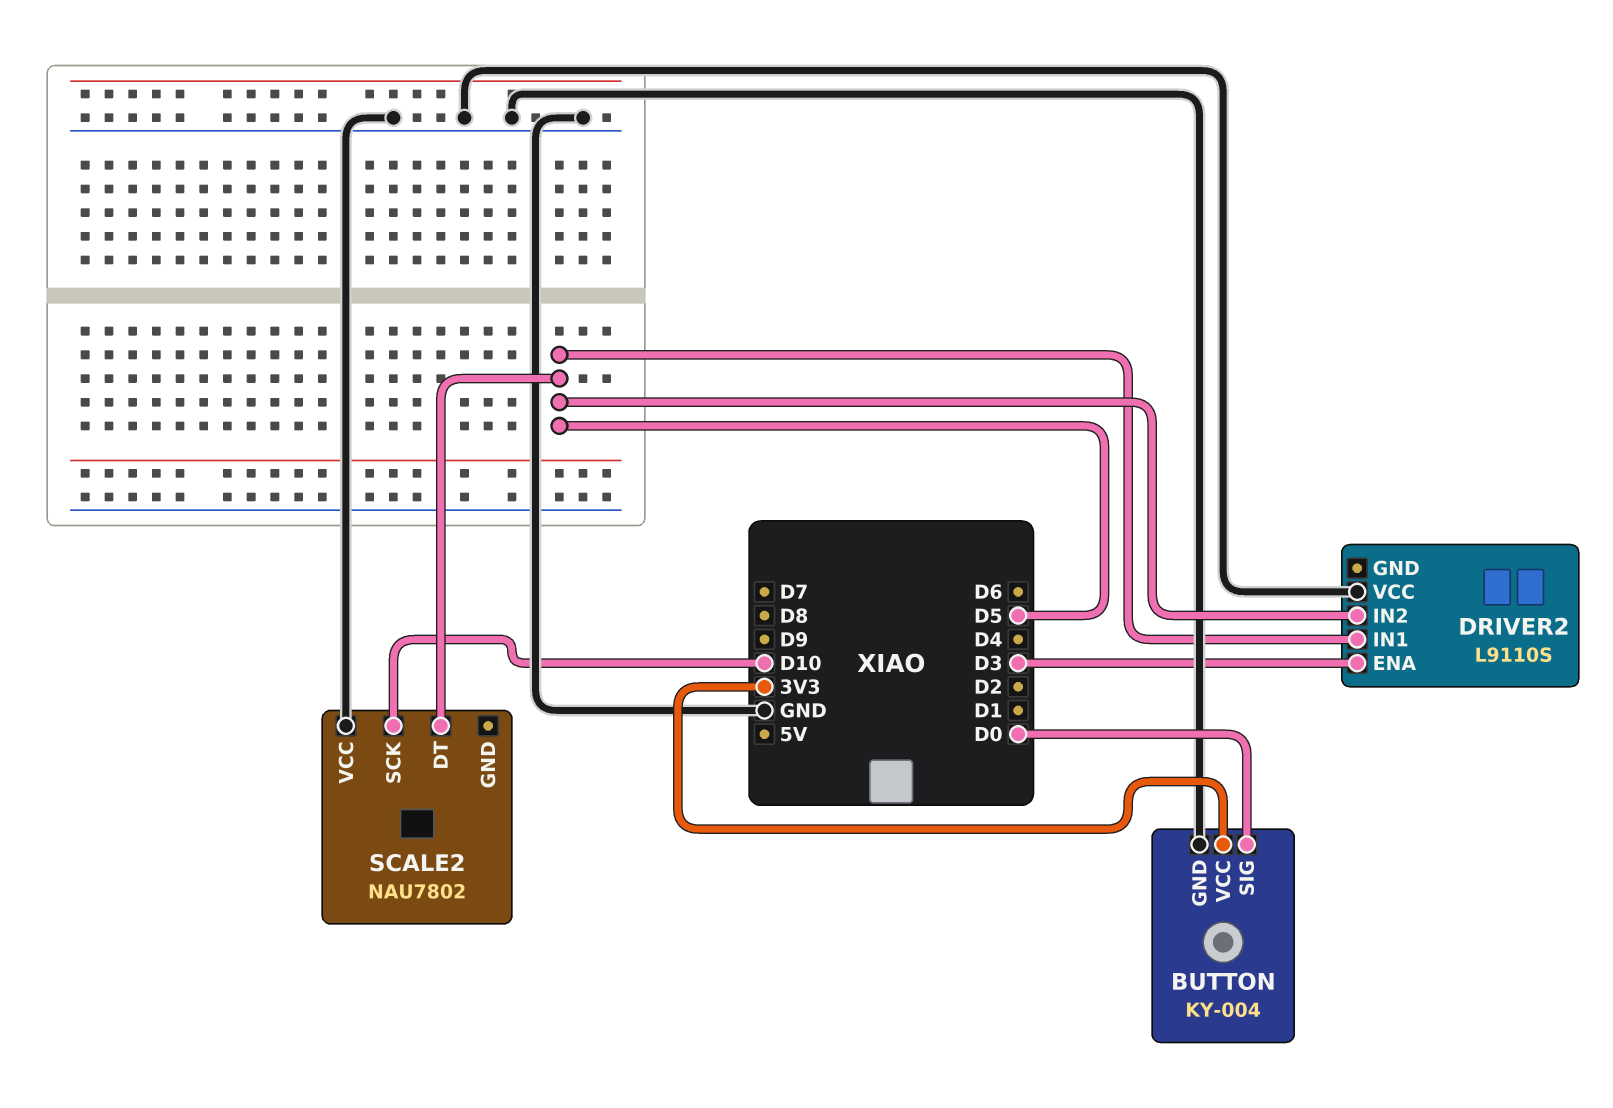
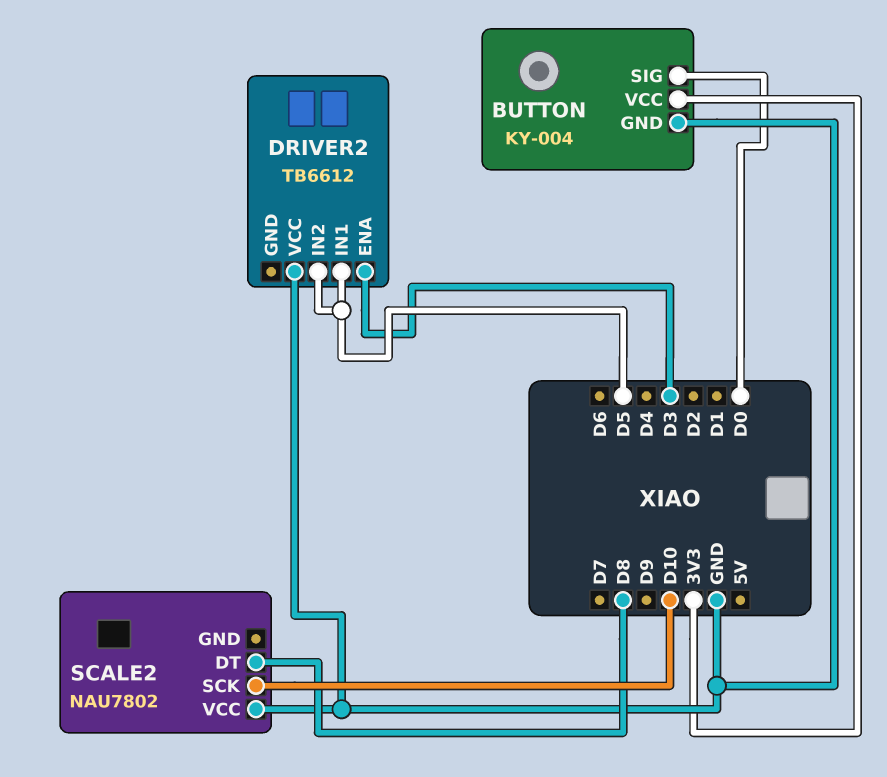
DRIVER2: L9110S -> TB6612
SCALE2 pin DT: D5 -> D8

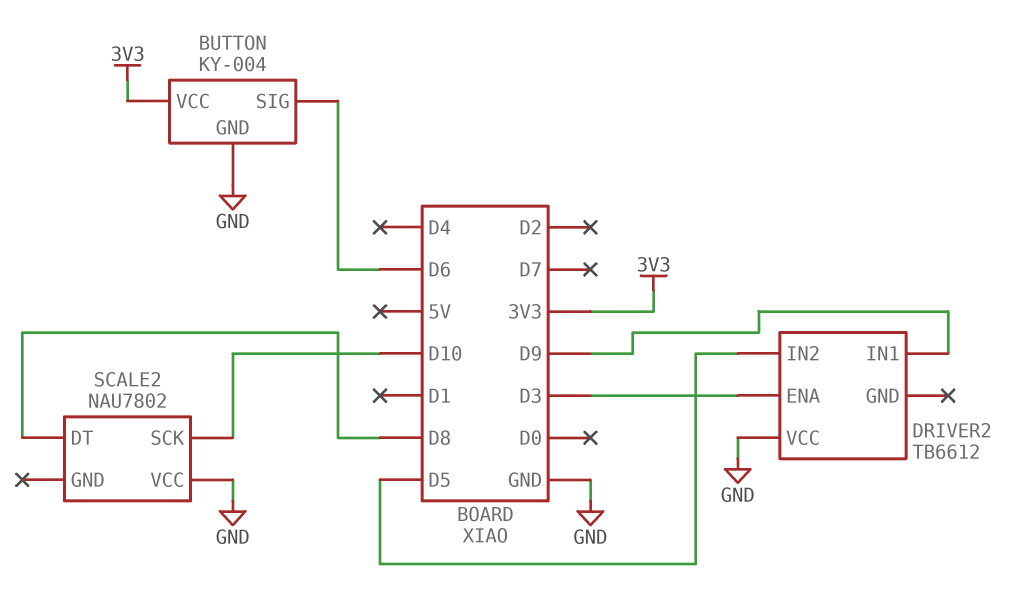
BUTTON pin SIG: D0 -> D6
DRIVER2 pin IN1: D5 -> D9

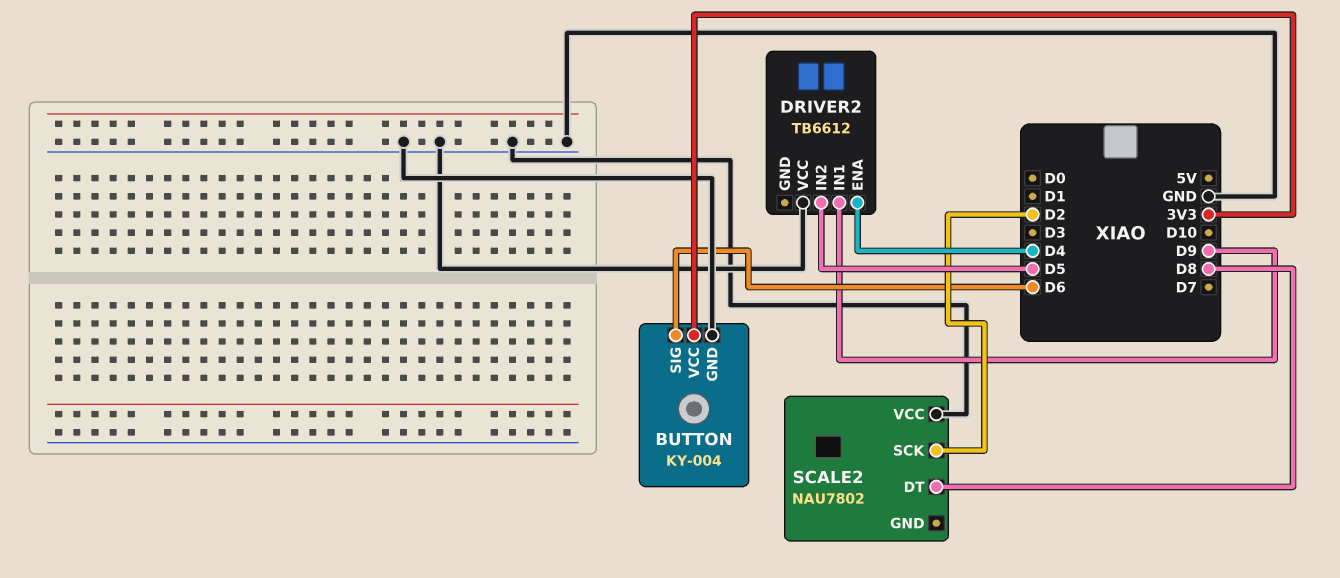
DRIVER2 pin ENA: D3 -> D4
SCALE2 pin SCK: D10 -> D2

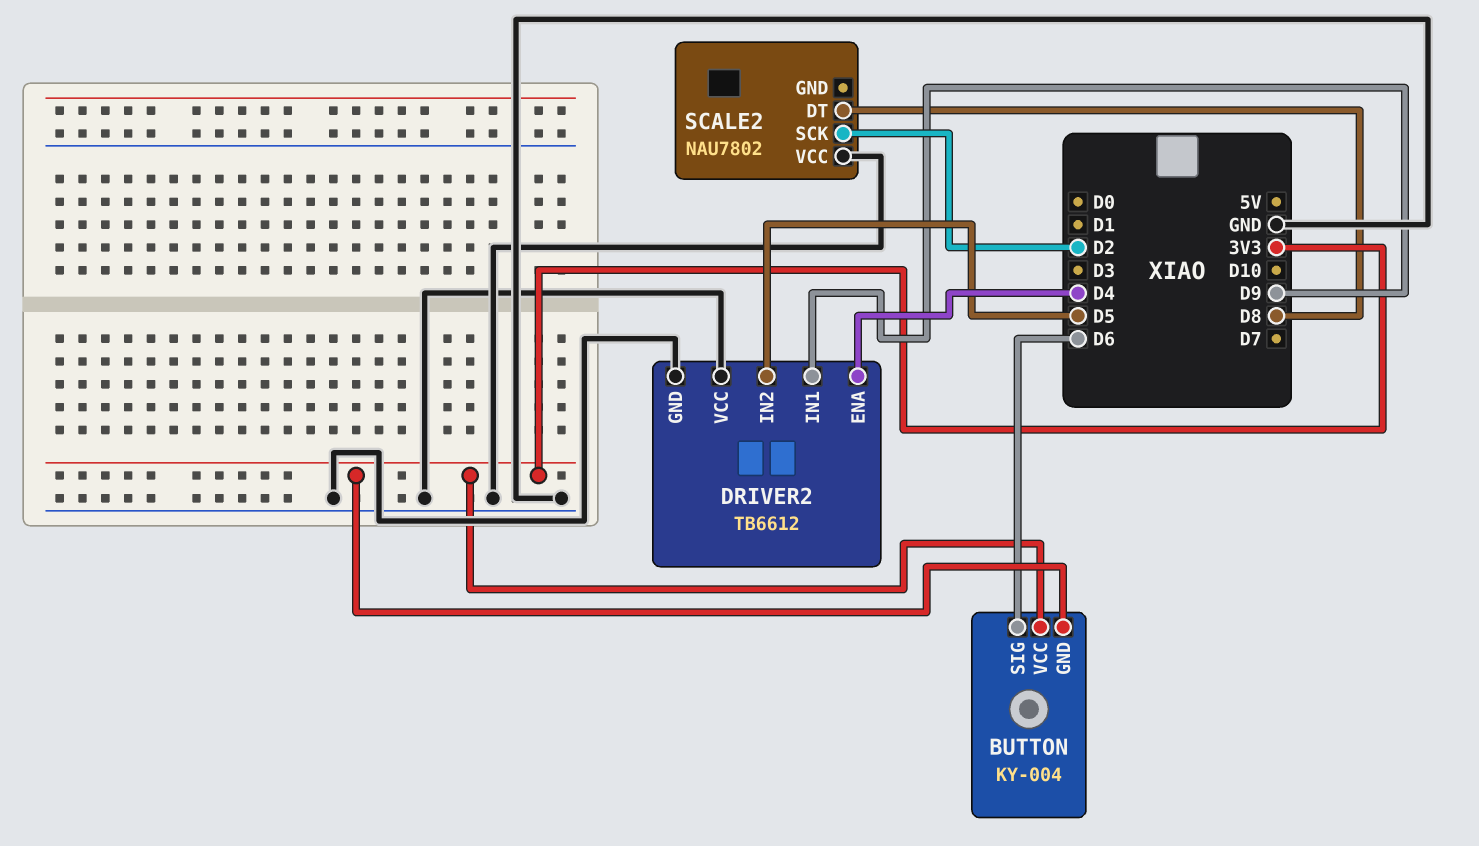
BUTTON pin GND: GND -> 3V3
DRIVER2 pin GND: none -> GND

